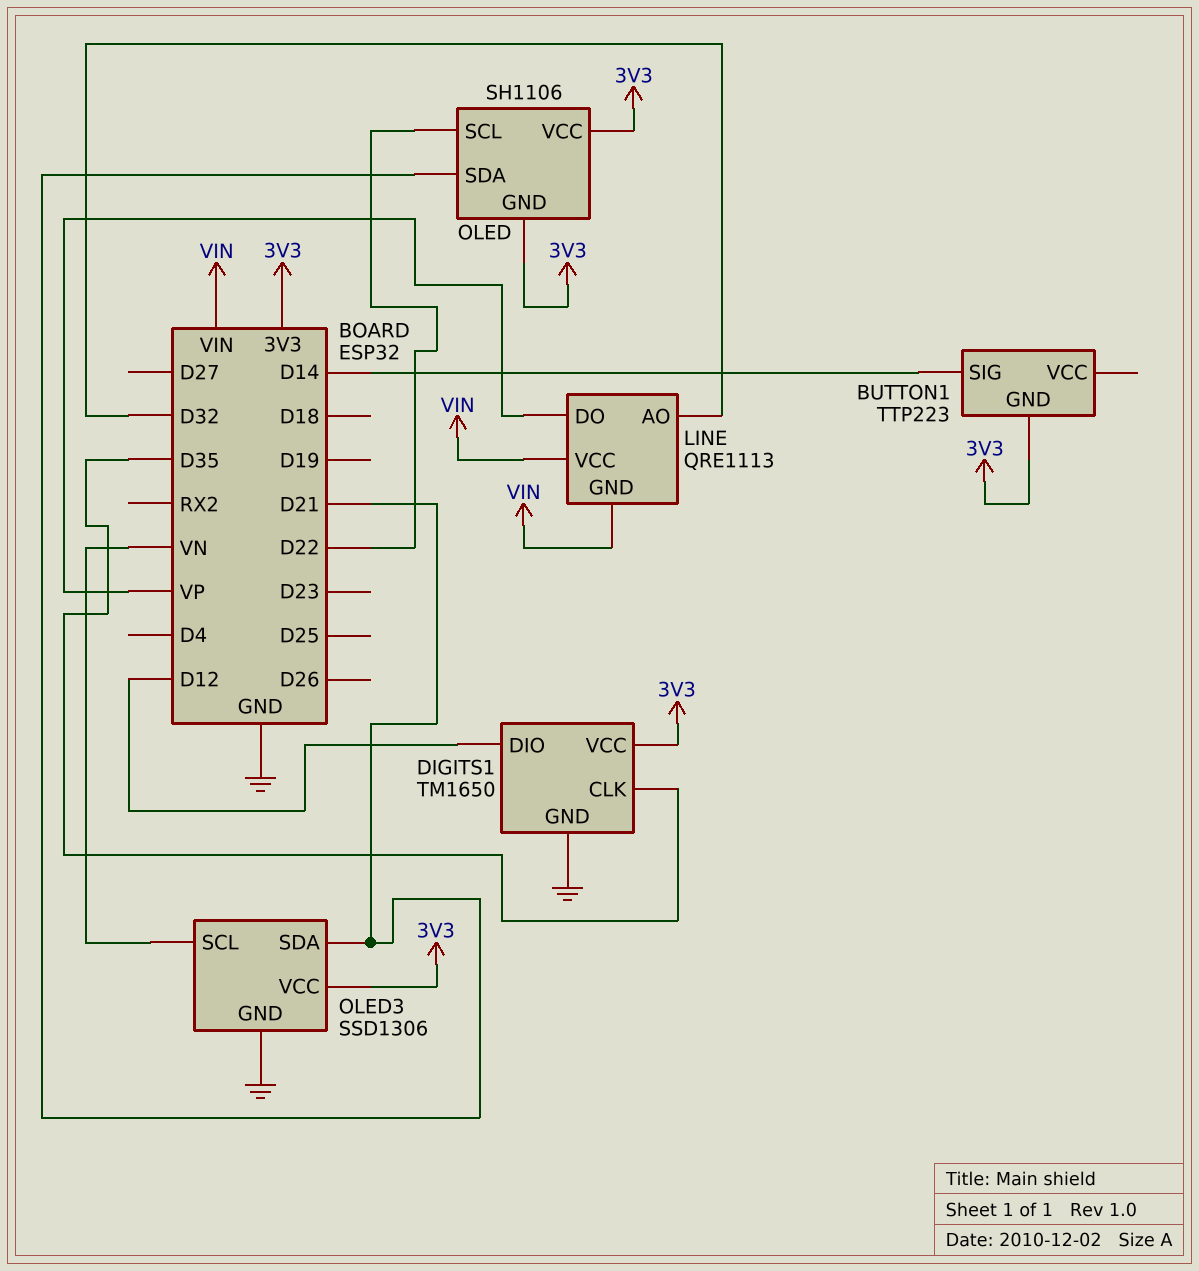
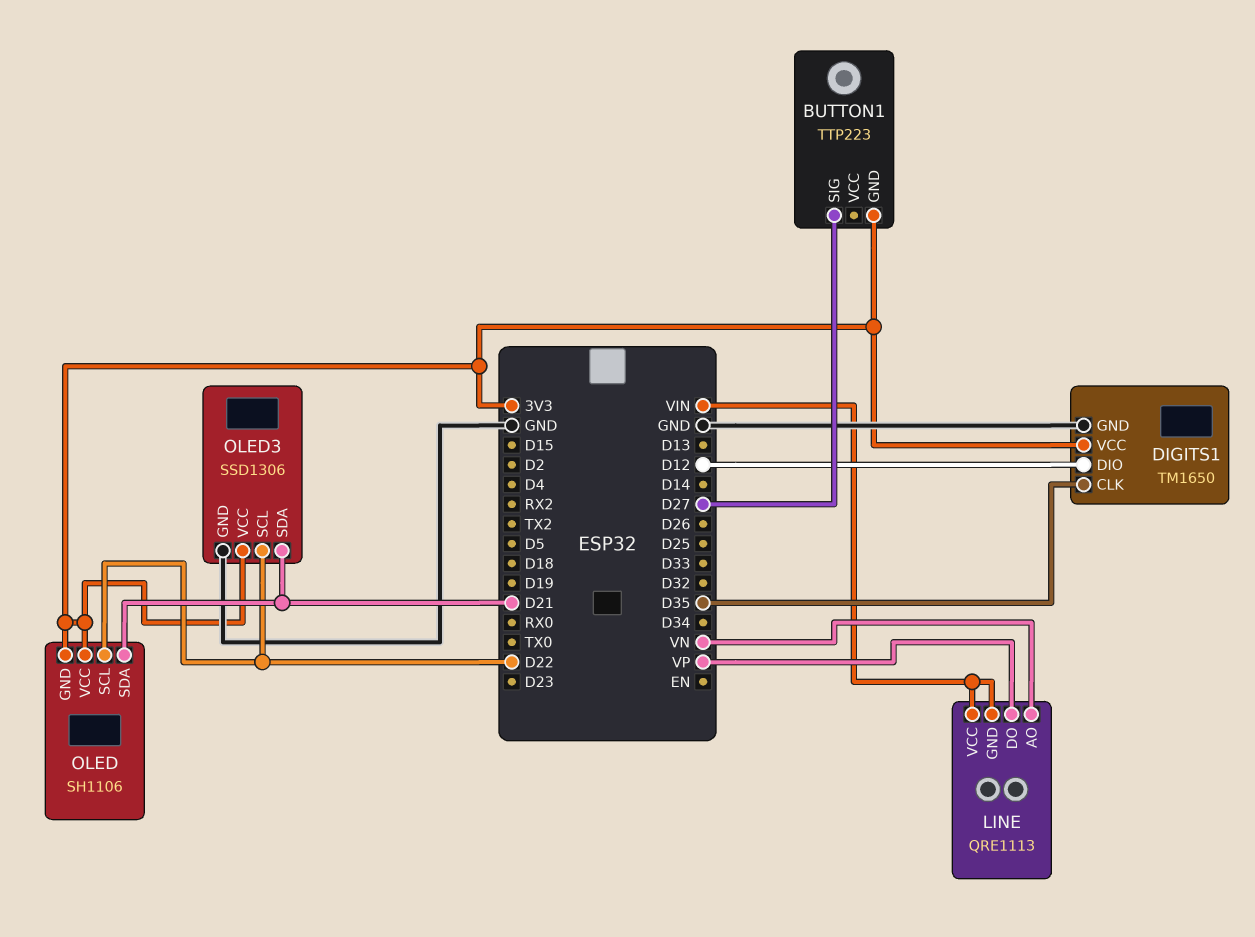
BUTTON1 pin SIG: D14 -> D27
LINE pin AO: D32 -> VN
OLED3 pin SCL: VN -> D22

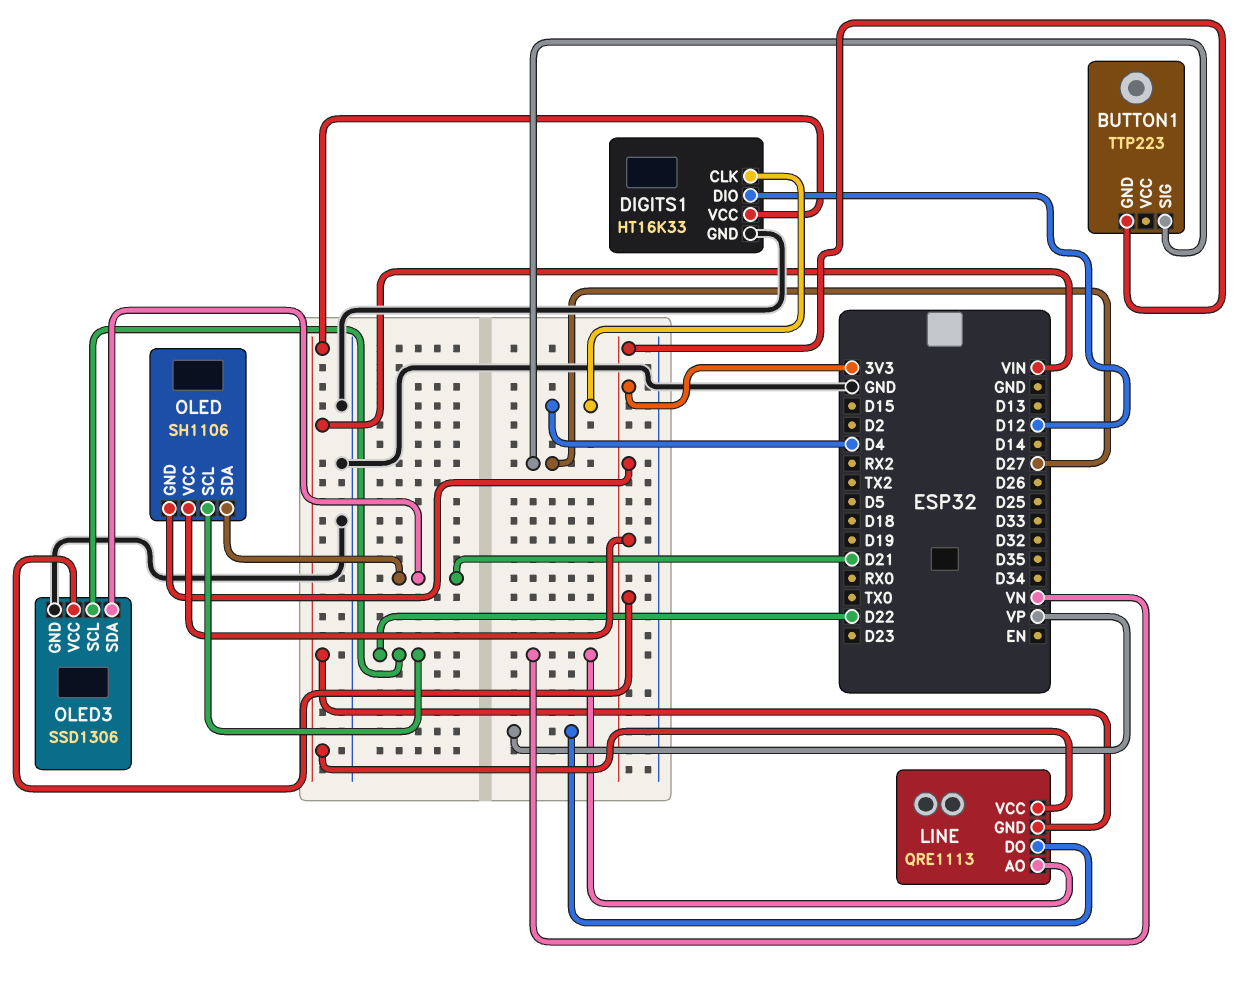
DIGITS1: TM1650 -> HT16K33
DIGITS1 pin CLK: D35 -> D4
DIGITS1 pin VCC: 3V3 -> VIN

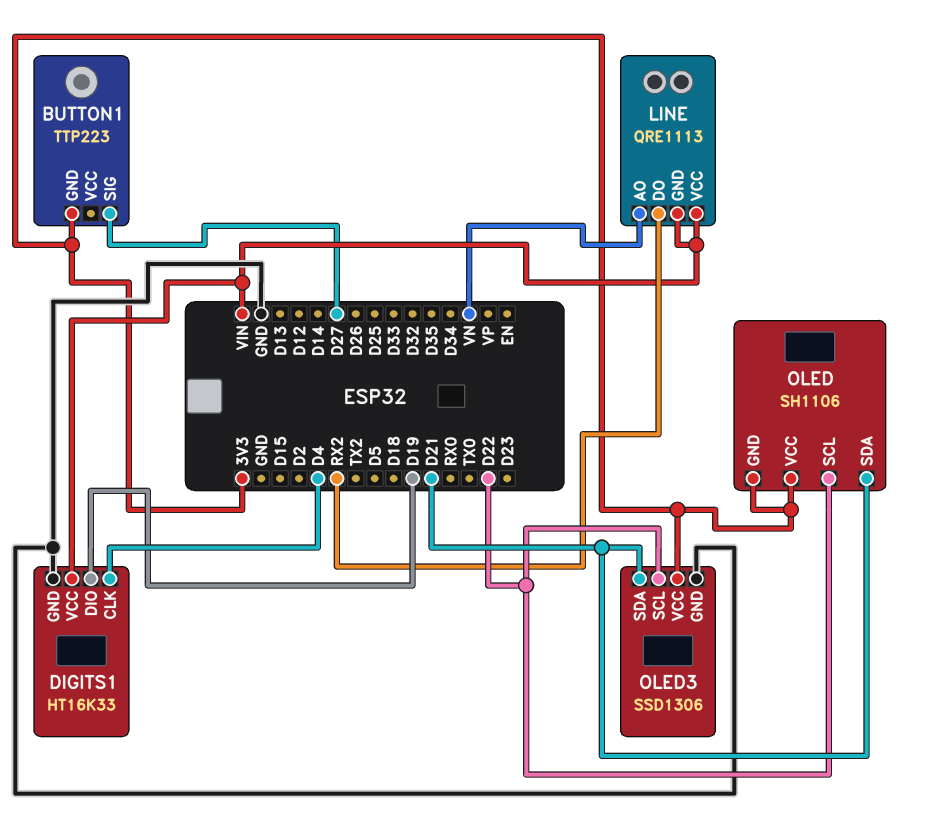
DIGITS1 pin DIO: D12 -> D19
LINE pin DO: VP -> RX2

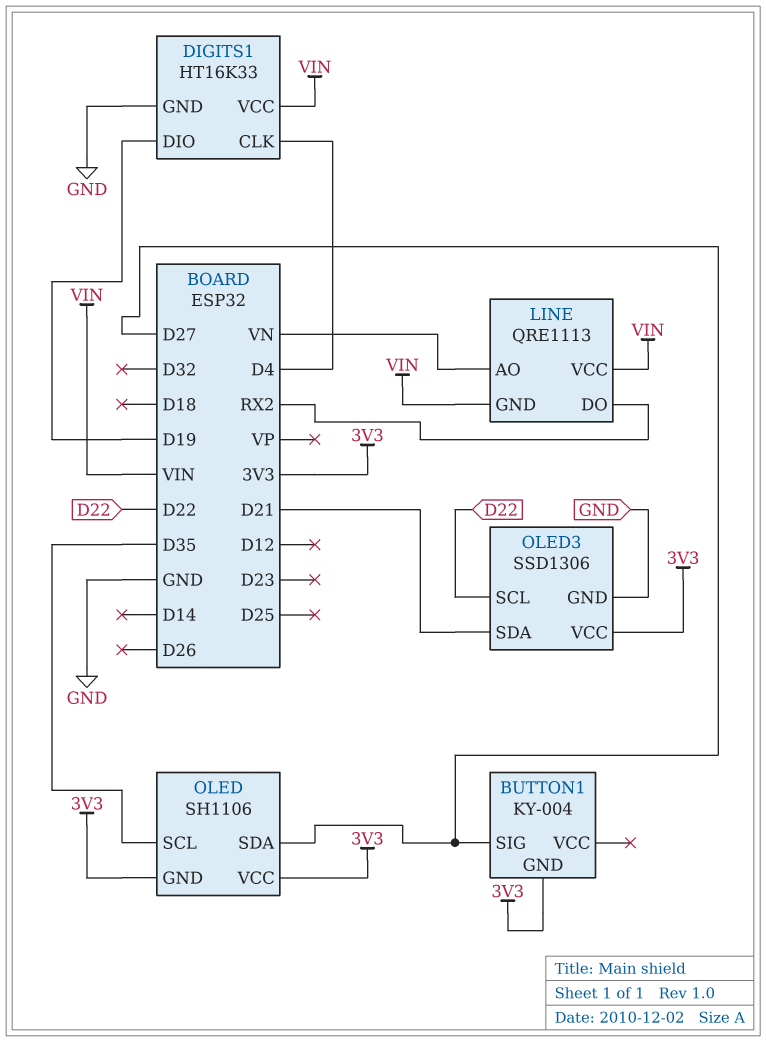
BUTTON1: TTP223 -> KY-004
OLED pin SCL: D22 -> D35
OLED pin SDA: D21 -> D27

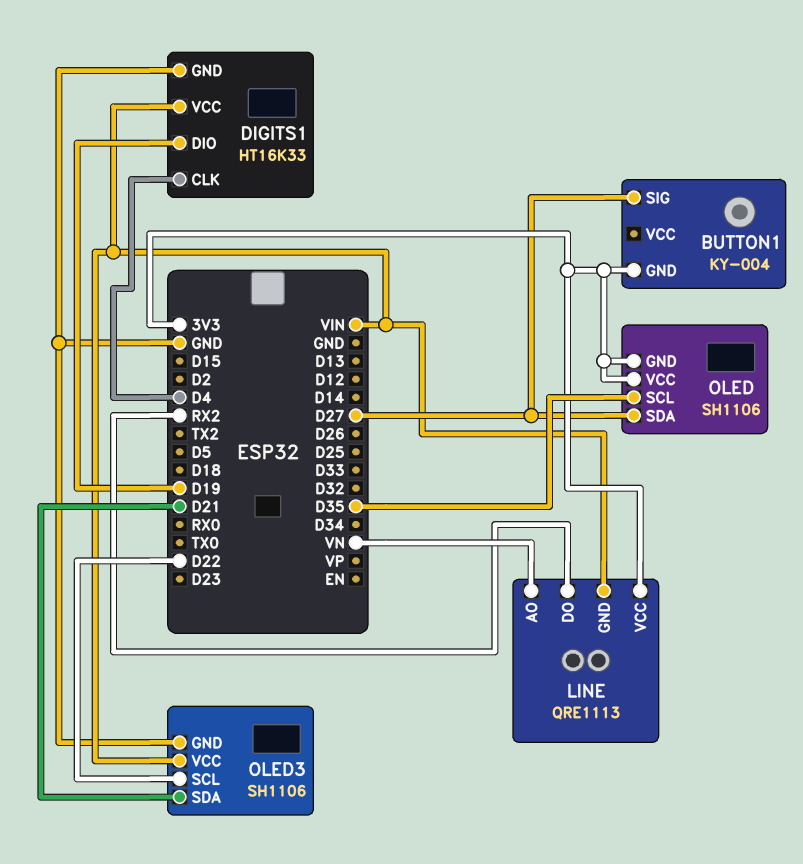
LINE pin VCC: VIN -> 3V3
OLED3: SSD1306 -> SH1106
OLED3 pin VCC: 3V3 -> VIN

